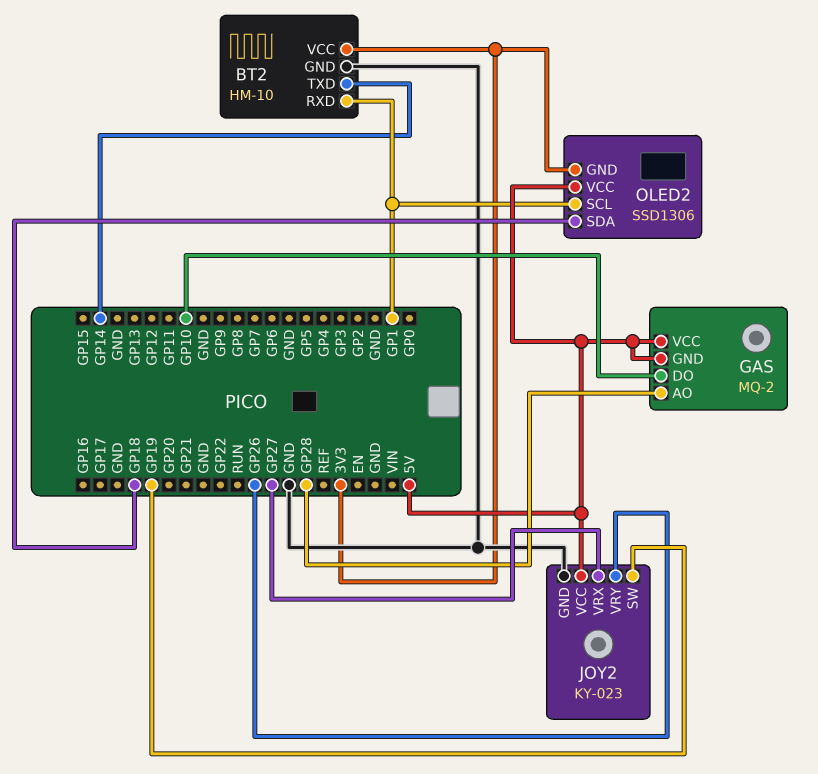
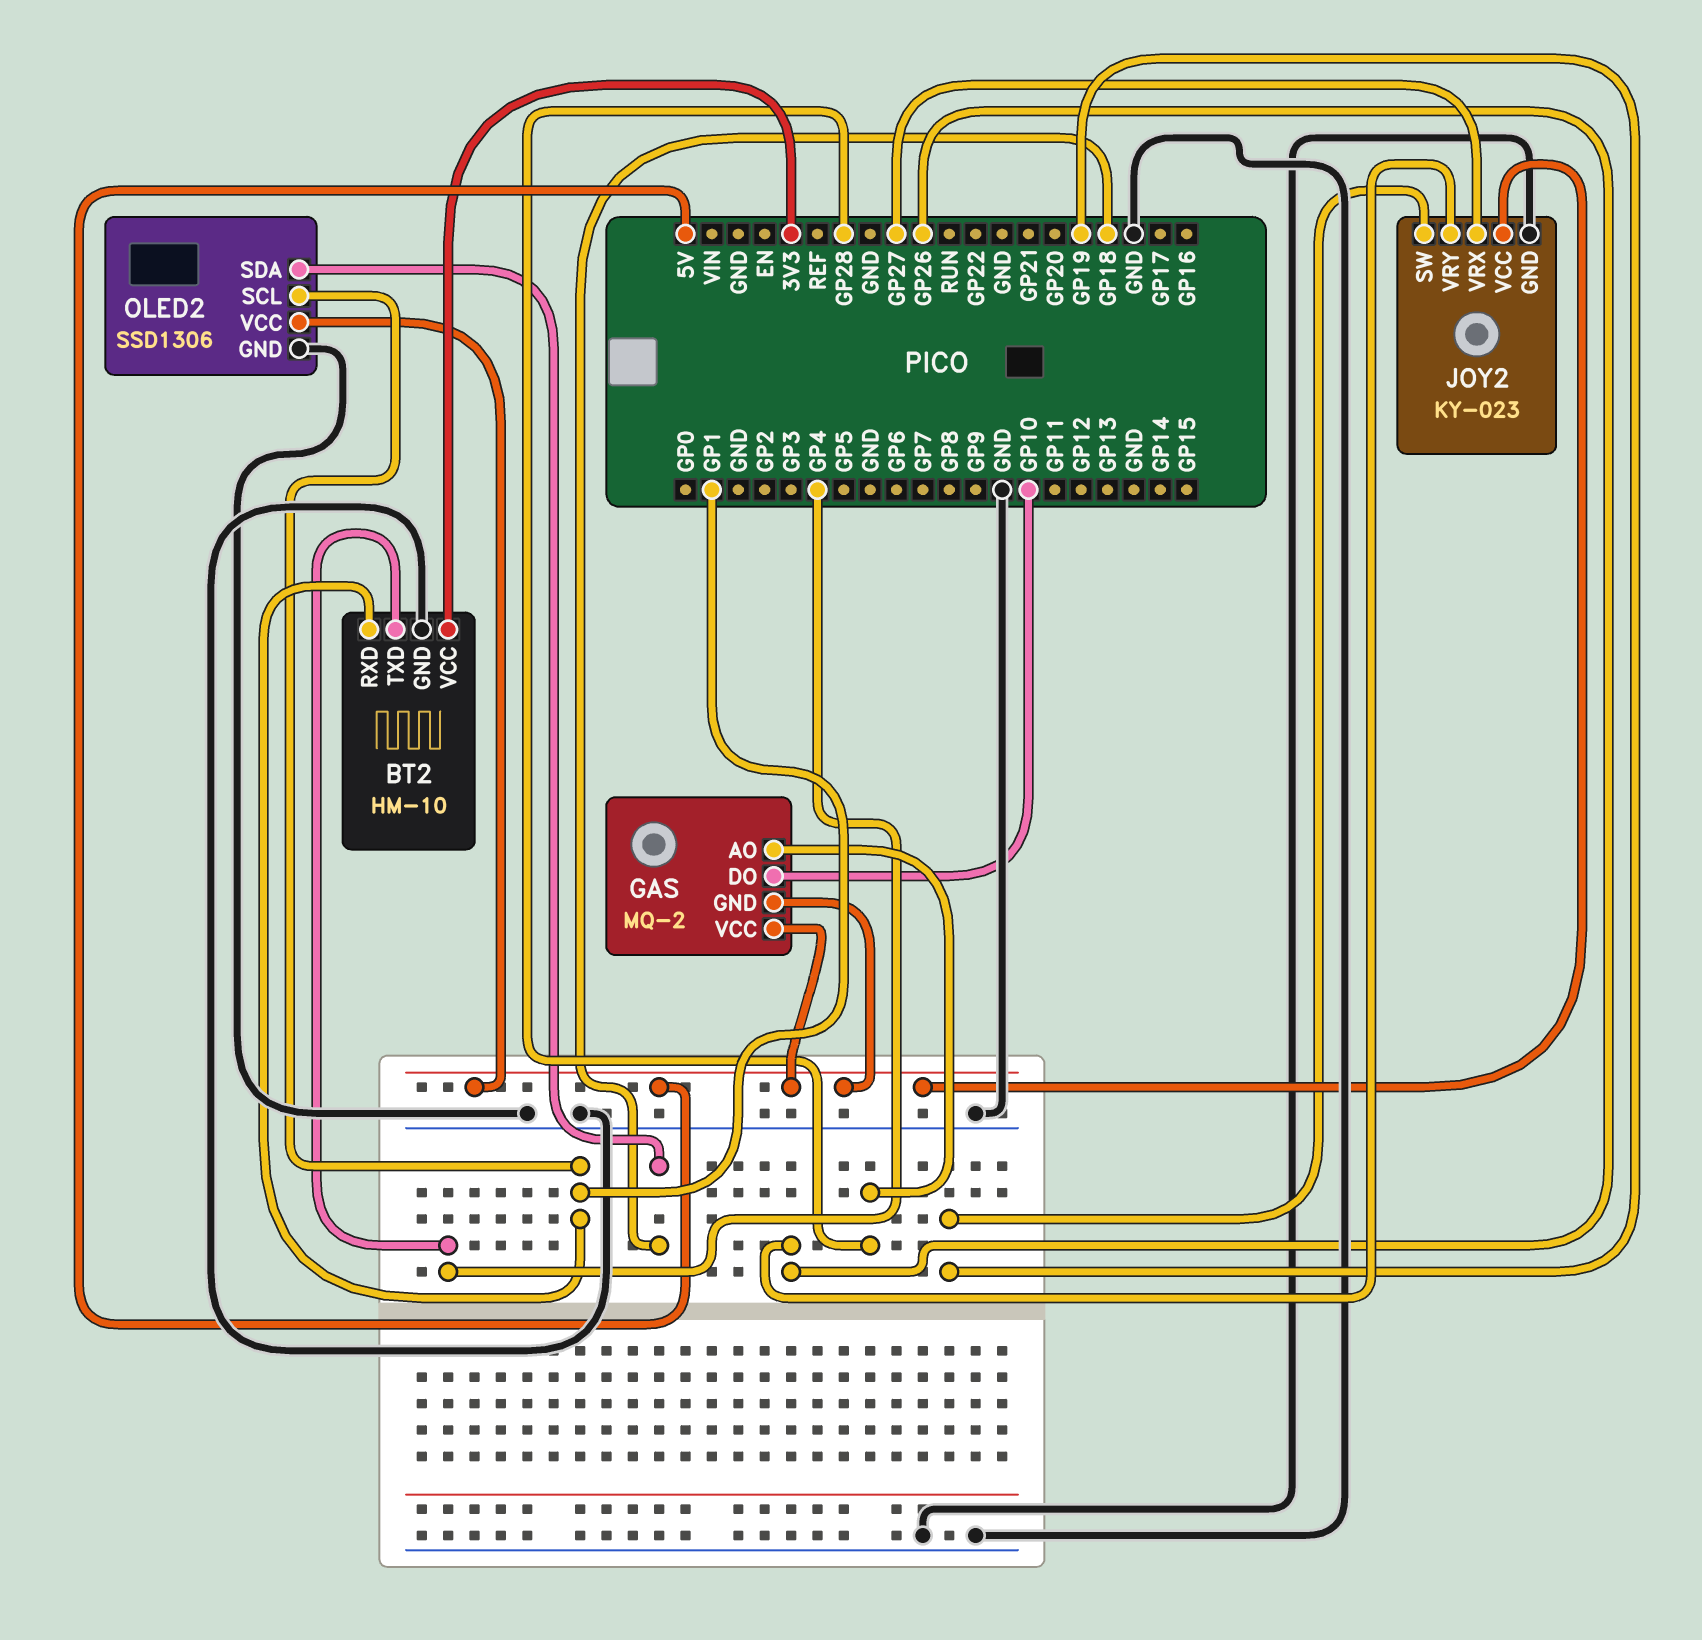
BT2 pin TXD: GP14 -> GP4
OLED2 pin GND: 3V3 -> GND

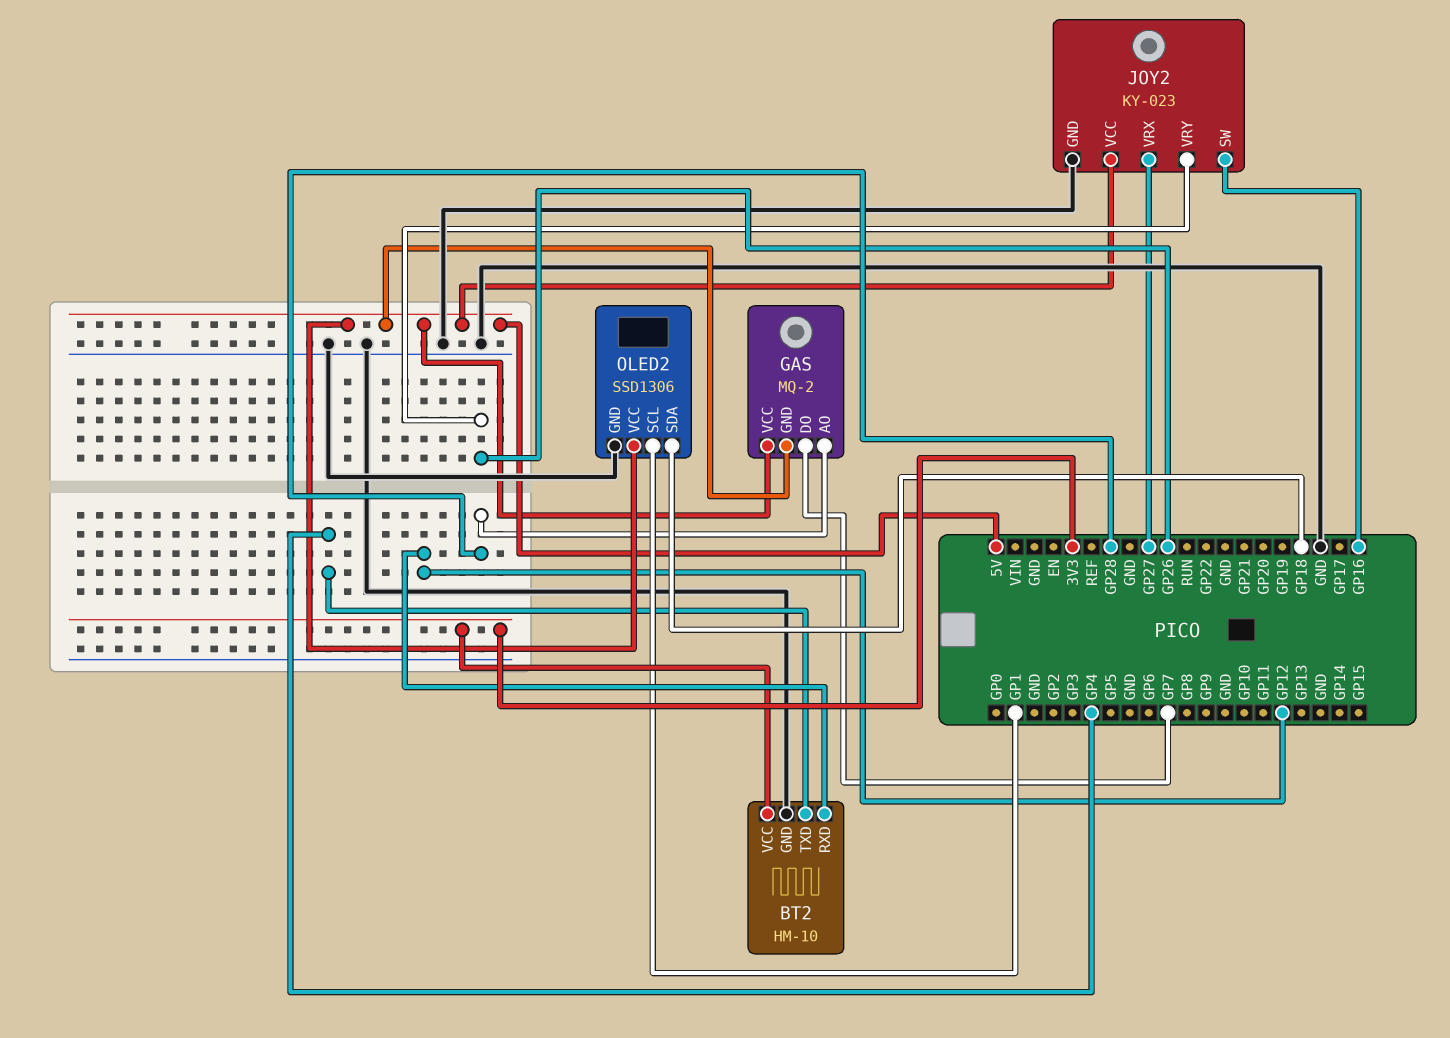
BT2 pin RXD: GP1 -> GP12
GAS pin DO: GP10 -> GP7
JOY2 pin SW: GP19 -> GP16

